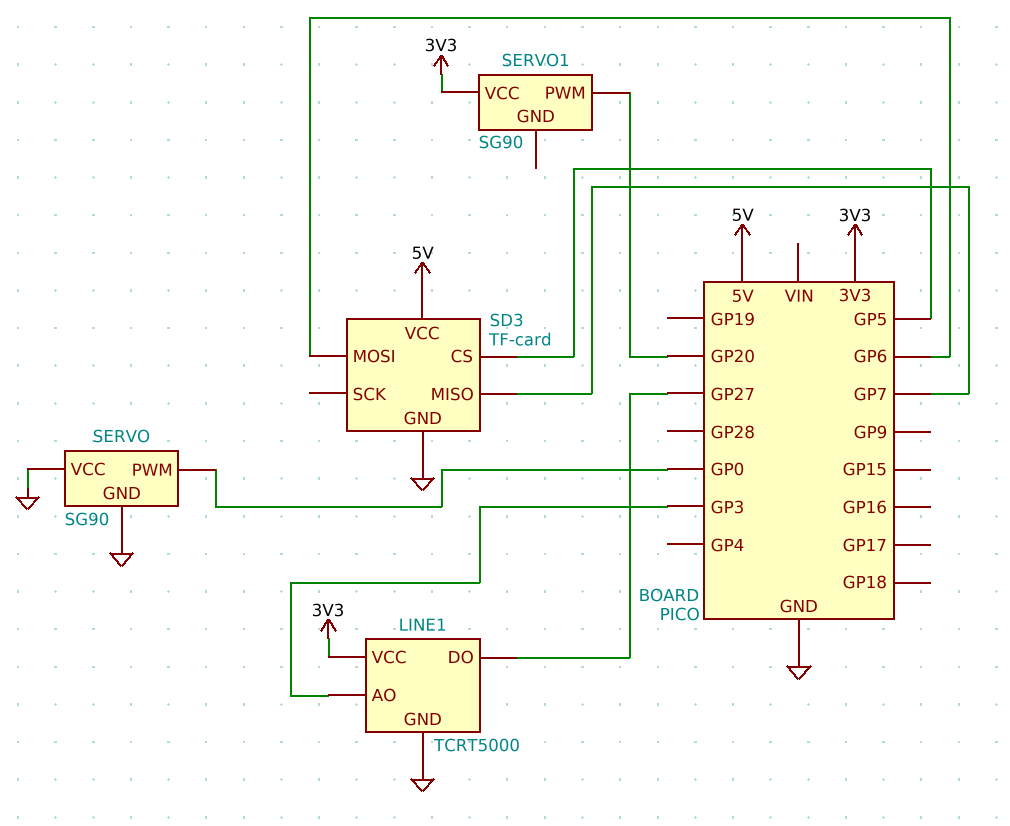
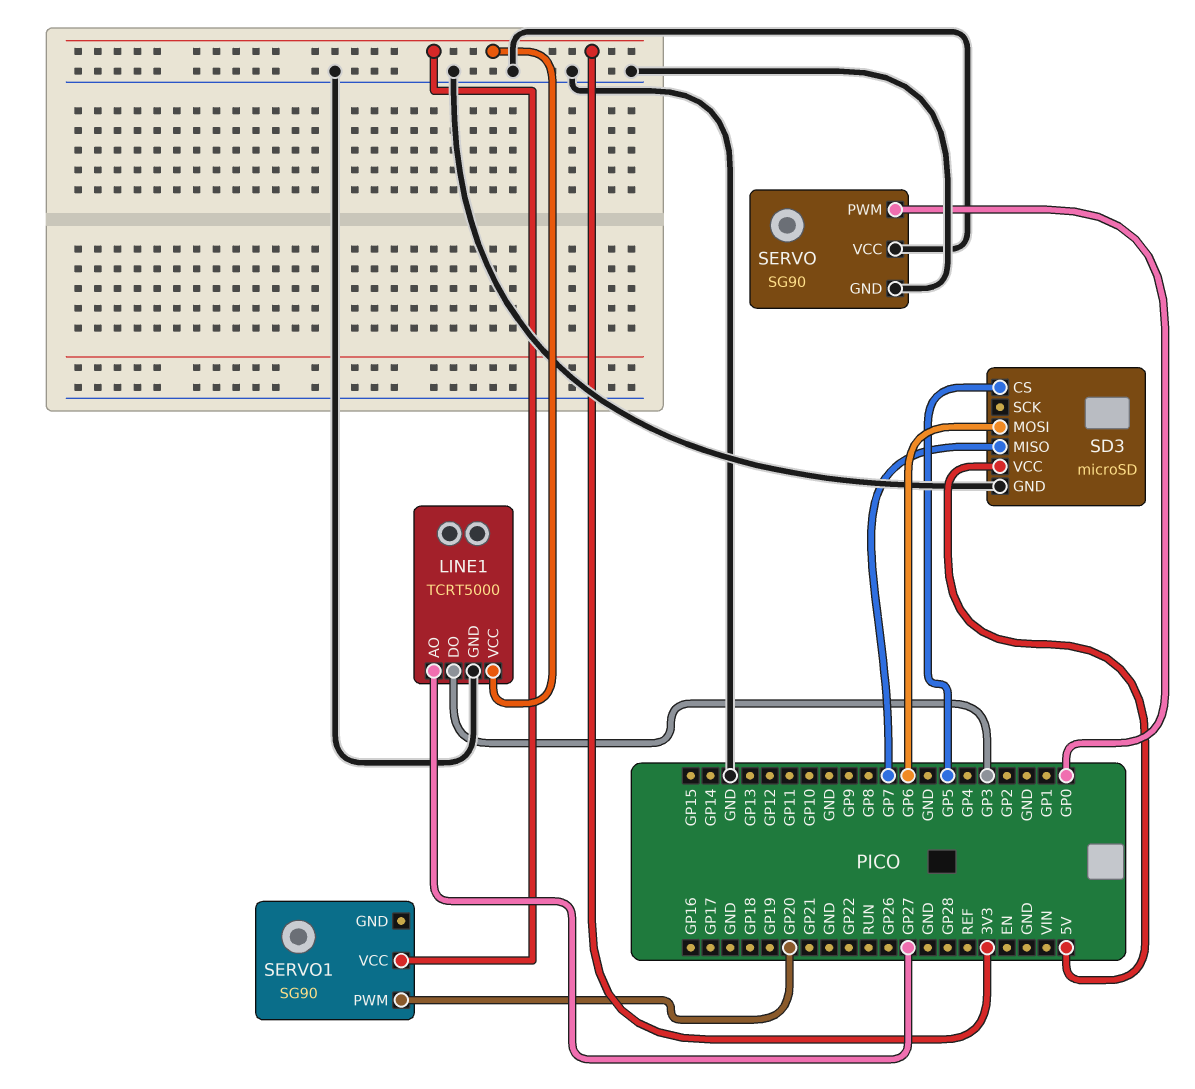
LINE1 pin AO: GP3 -> GP27
LINE1 pin DO: GP27 -> GP3
SD3: TF-card -> microSD

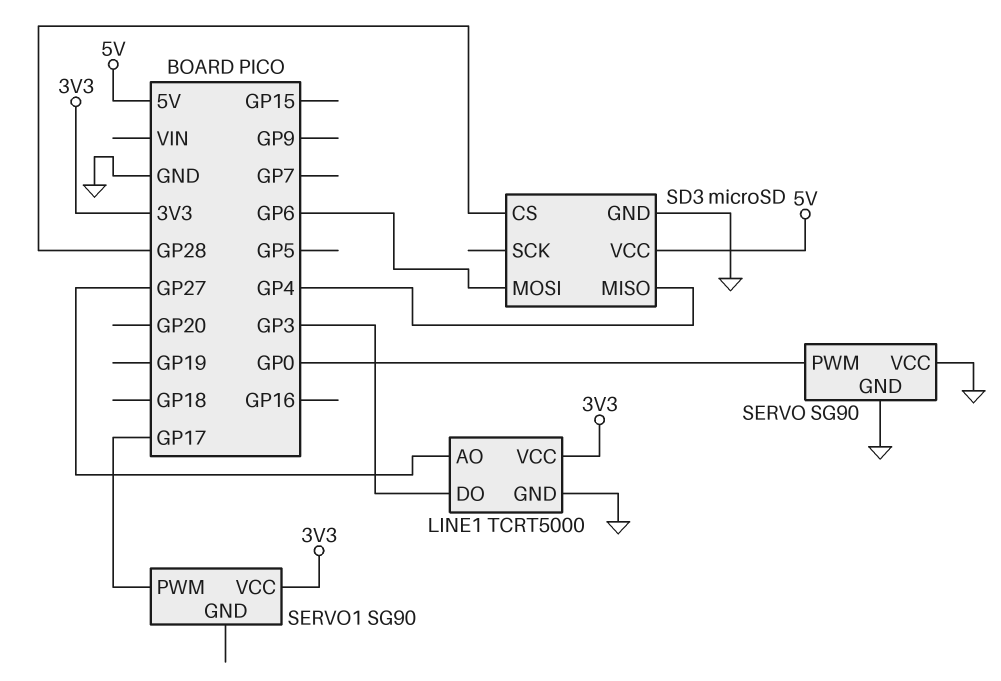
SD3 pin CS: GP5 -> GP28
SD3 pin MISO: GP7 -> GP4
SERVO1 pin PWM: GP20 -> GP17

